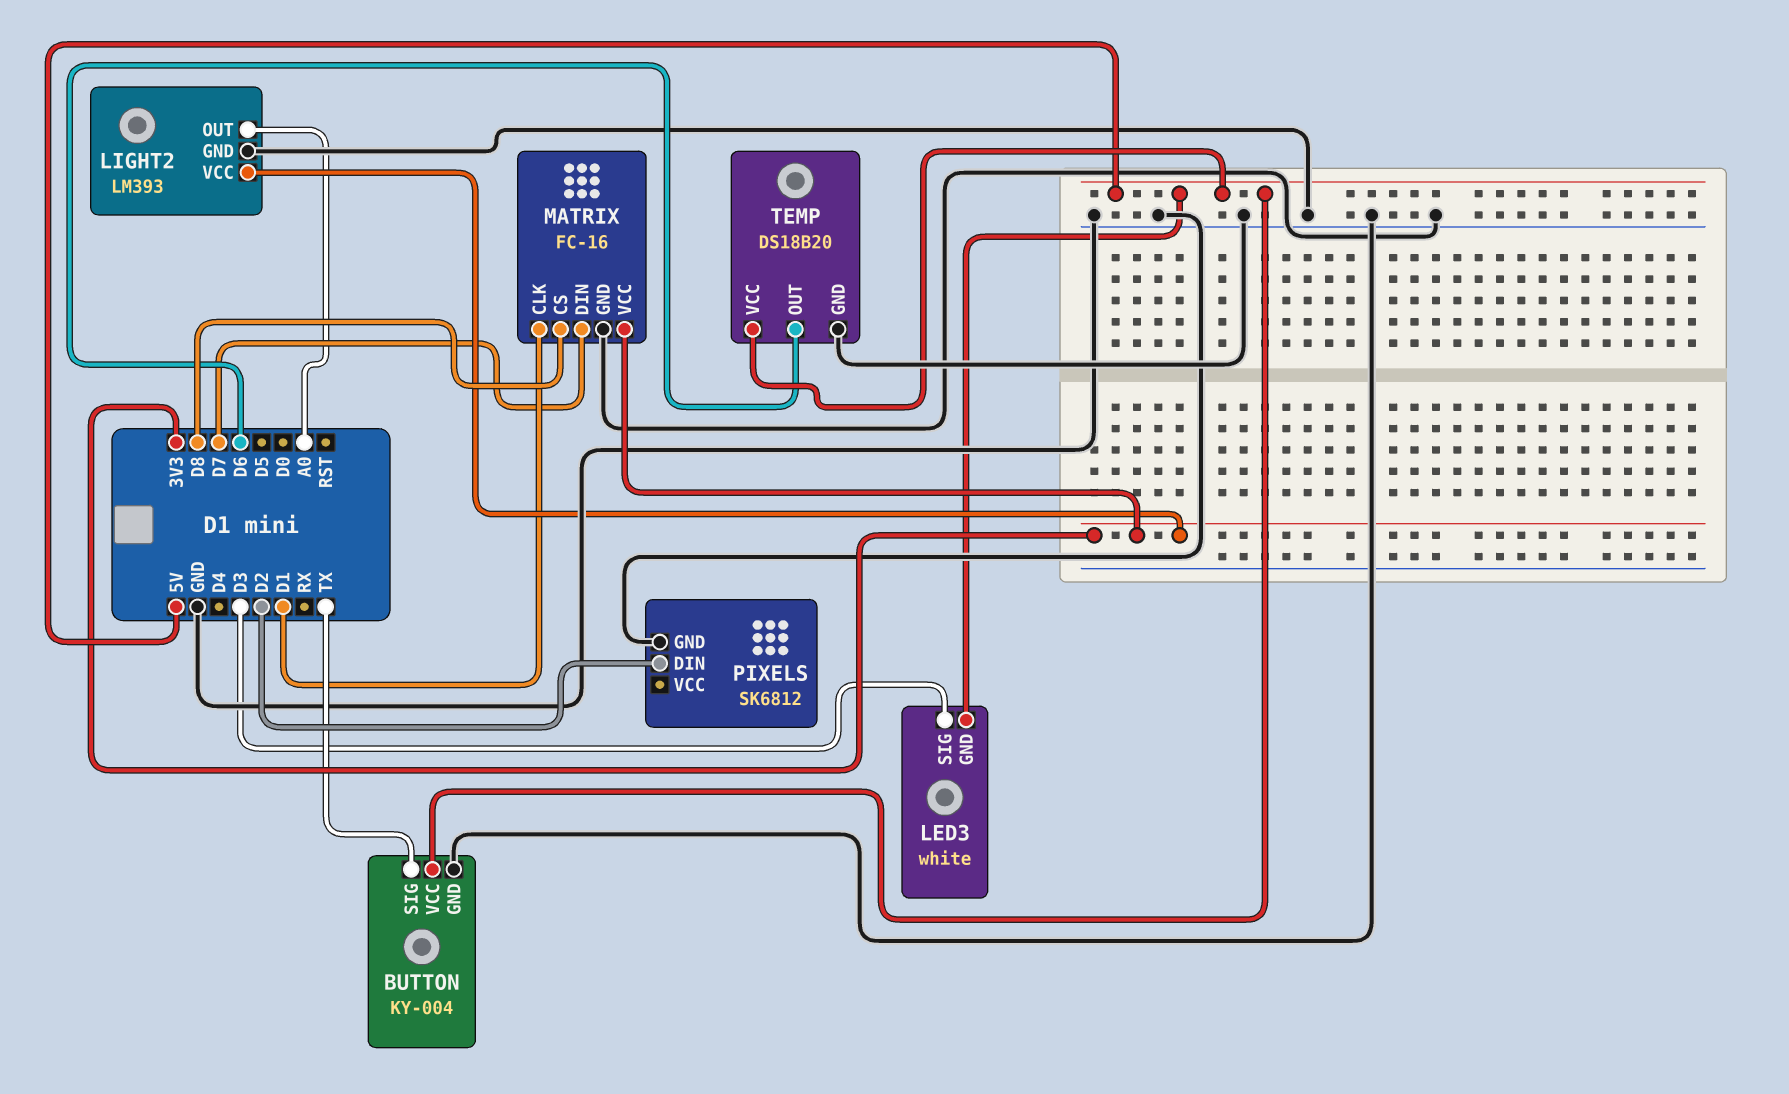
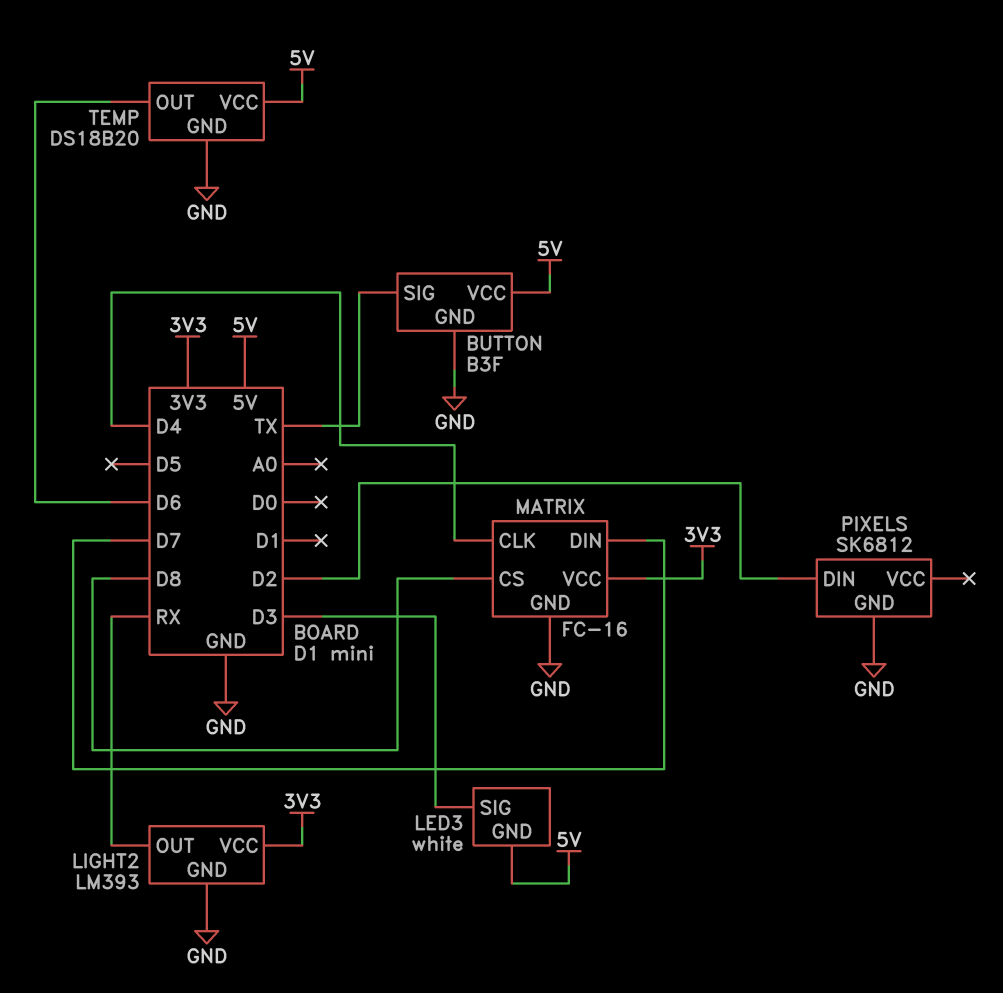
BUTTON: KY-004 -> B3F
LIGHT2 pin OUT: A0 -> RX
MATRIX pin CLK: D1 -> D4

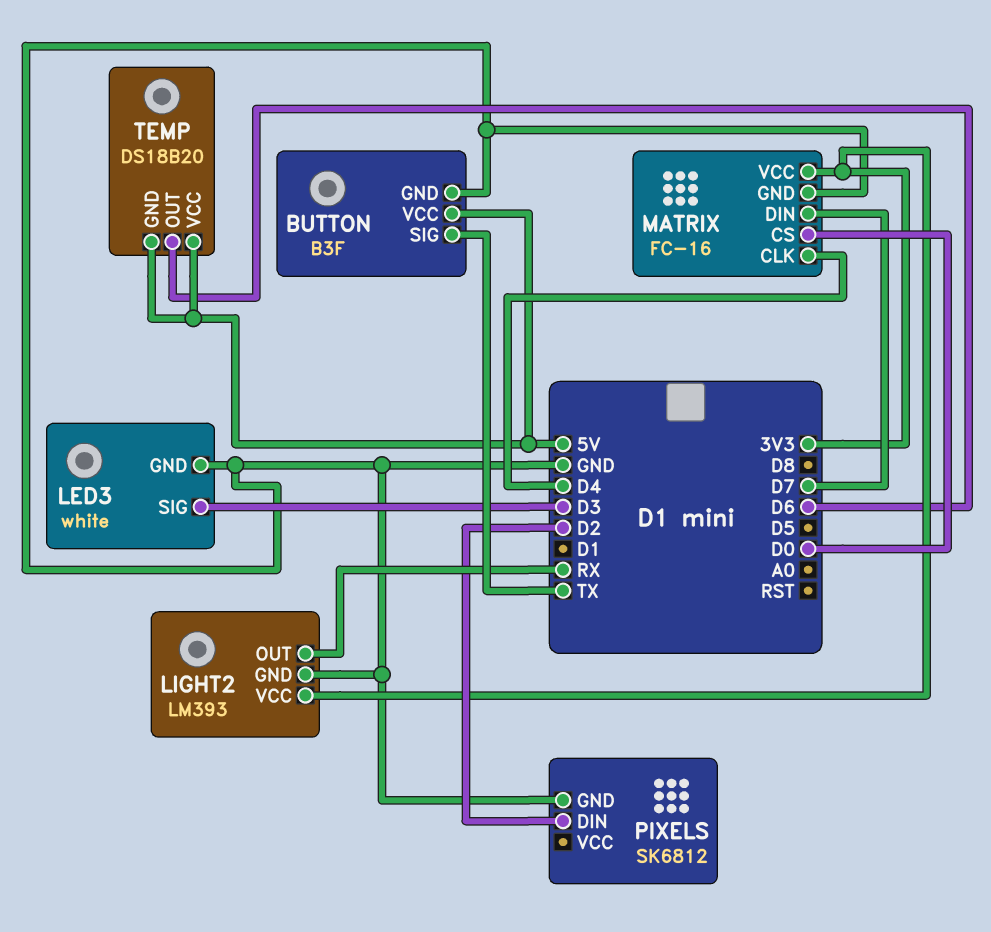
LED3 pin GND: 5V -> GND
MATRIX pin CS: D8 -> D0
TEMP pin GND: GND -> 5V

